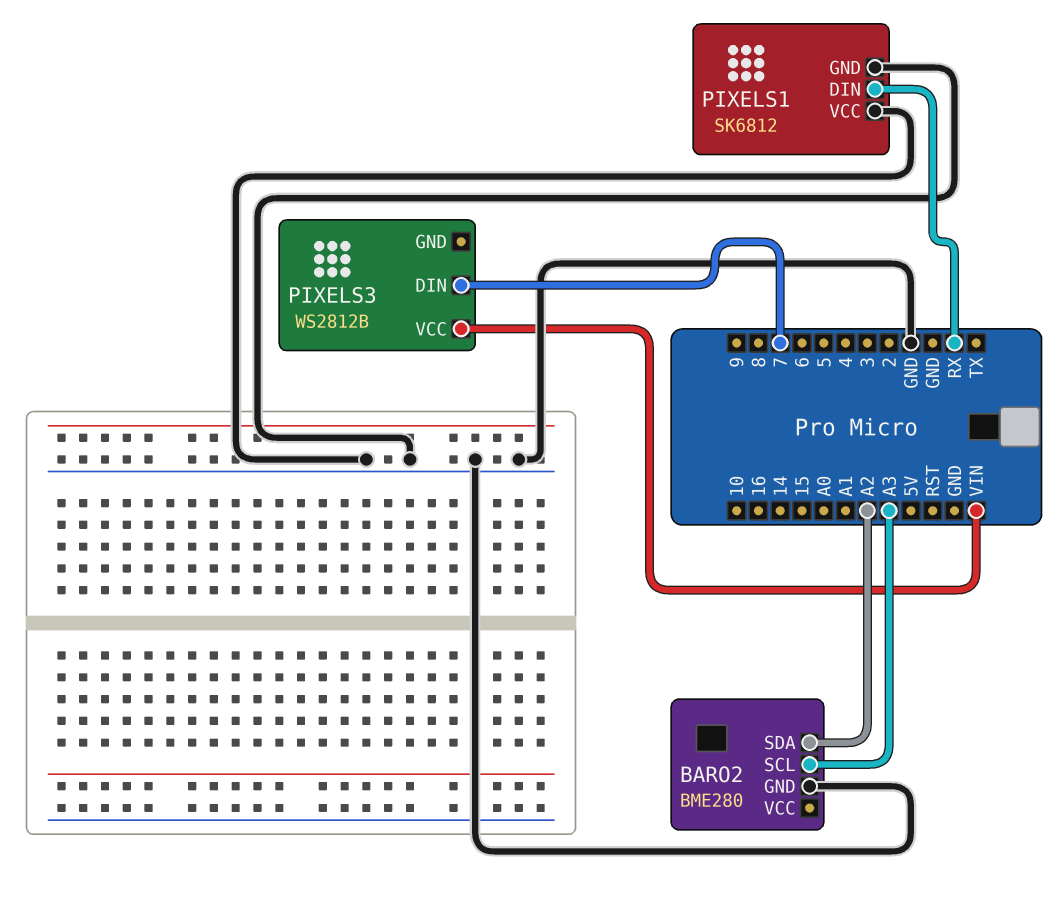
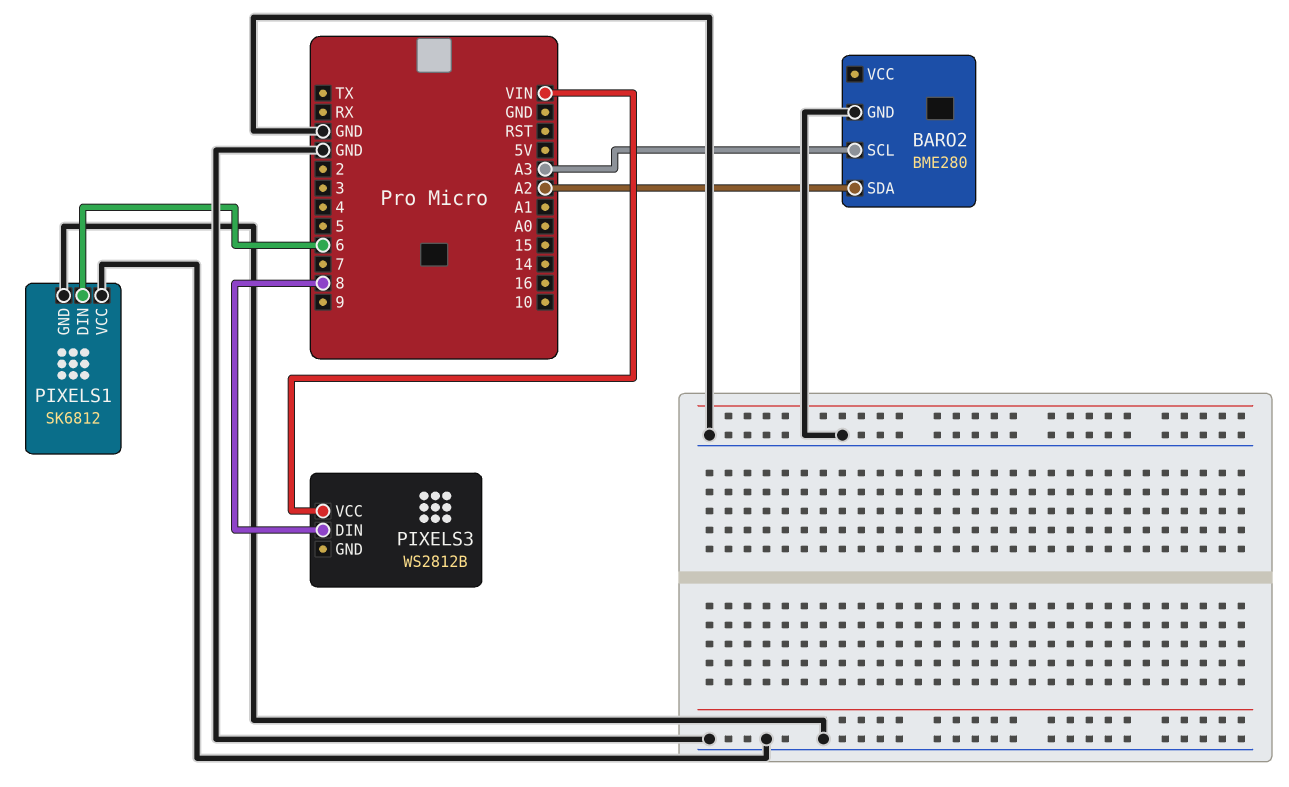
PIXELS1 pin DIN: RX -> 6
PIXELS3 pin DIN: 7 -> 8

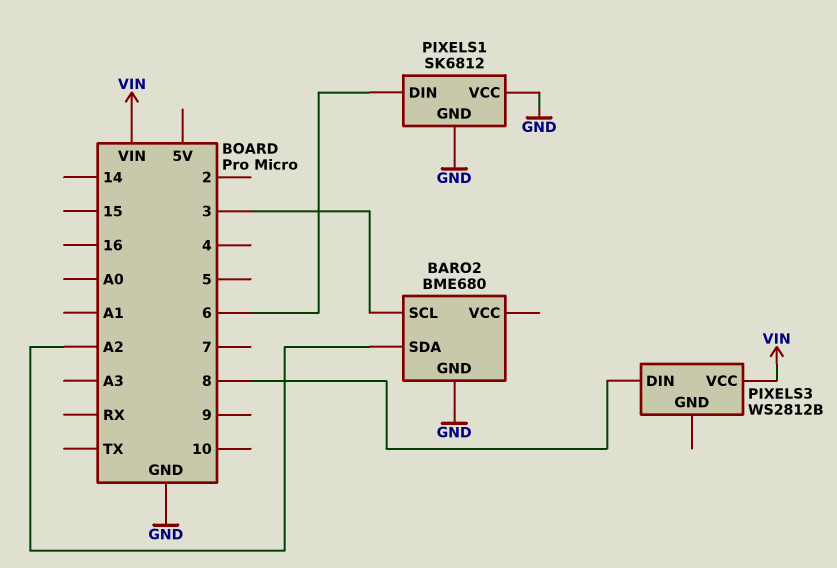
BARO2: BME280 -> BME680
BARO2 pin SCL: A3 -> 3

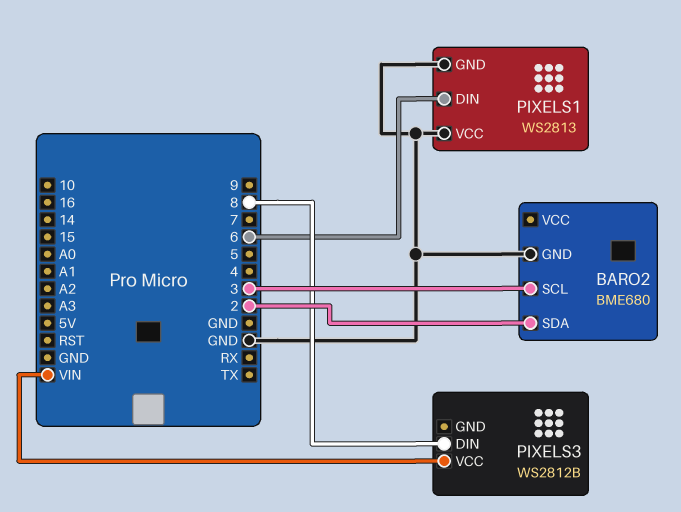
BARO2 pin SDA: A2 -> 2
PIXELS1: SK6812 -> WS2813

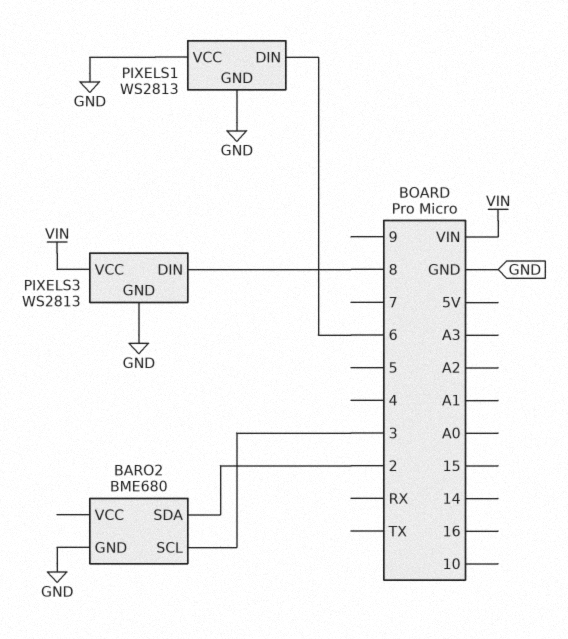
PIXELS3: WS2812B -> WS2813
PIXELS3 pin GND: none -> GND

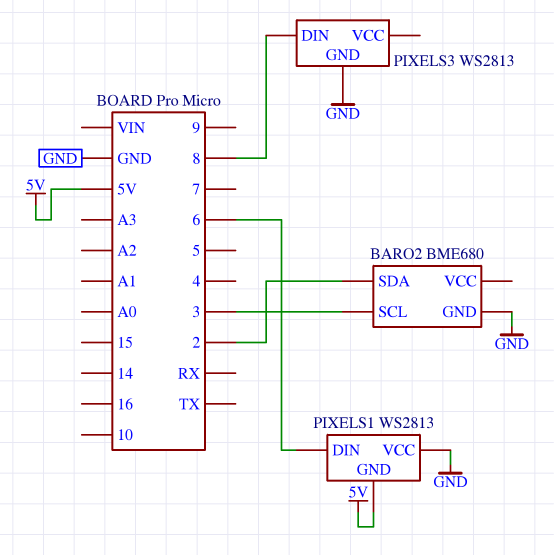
PIXELS1 pin GND: GND -> 5V
PIXELS3 pin VCC: VIN -> none

